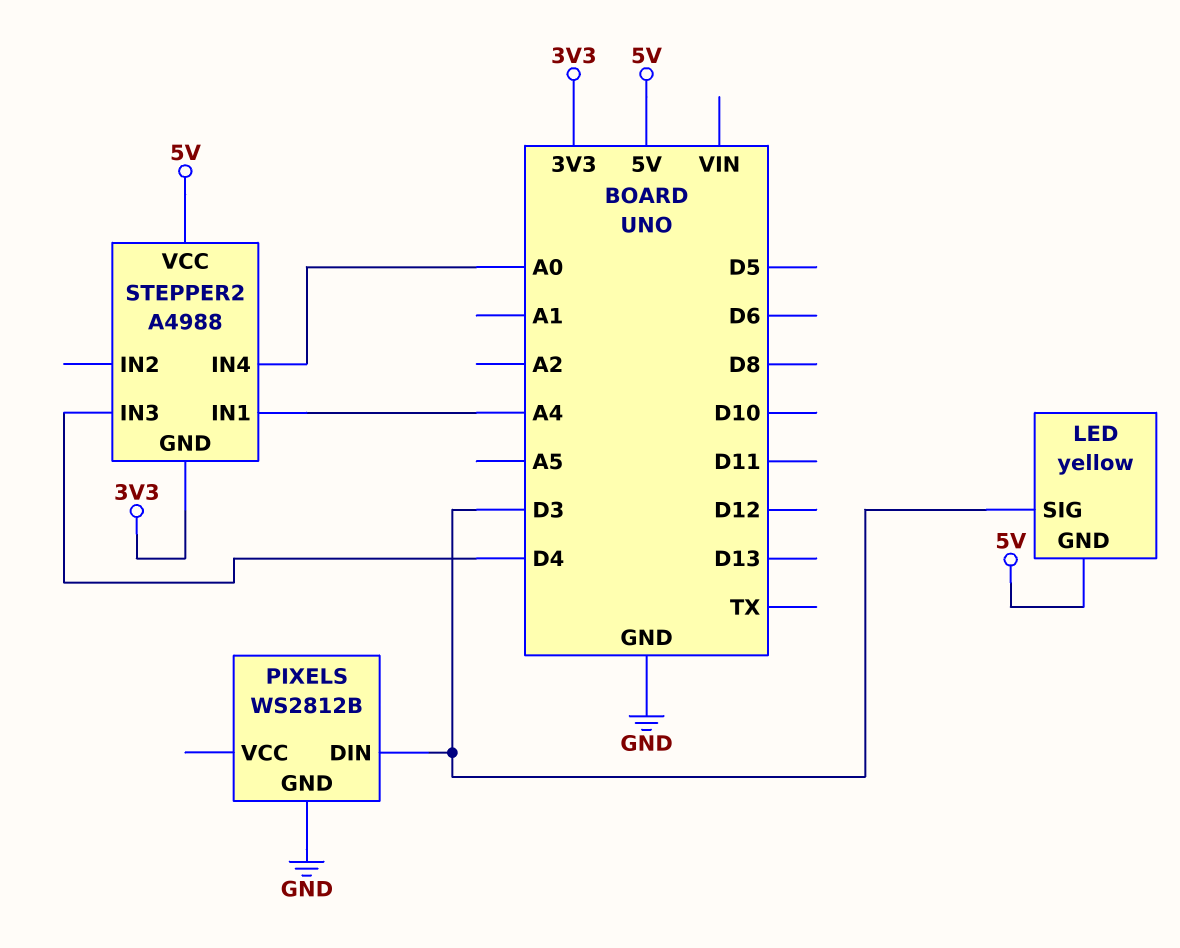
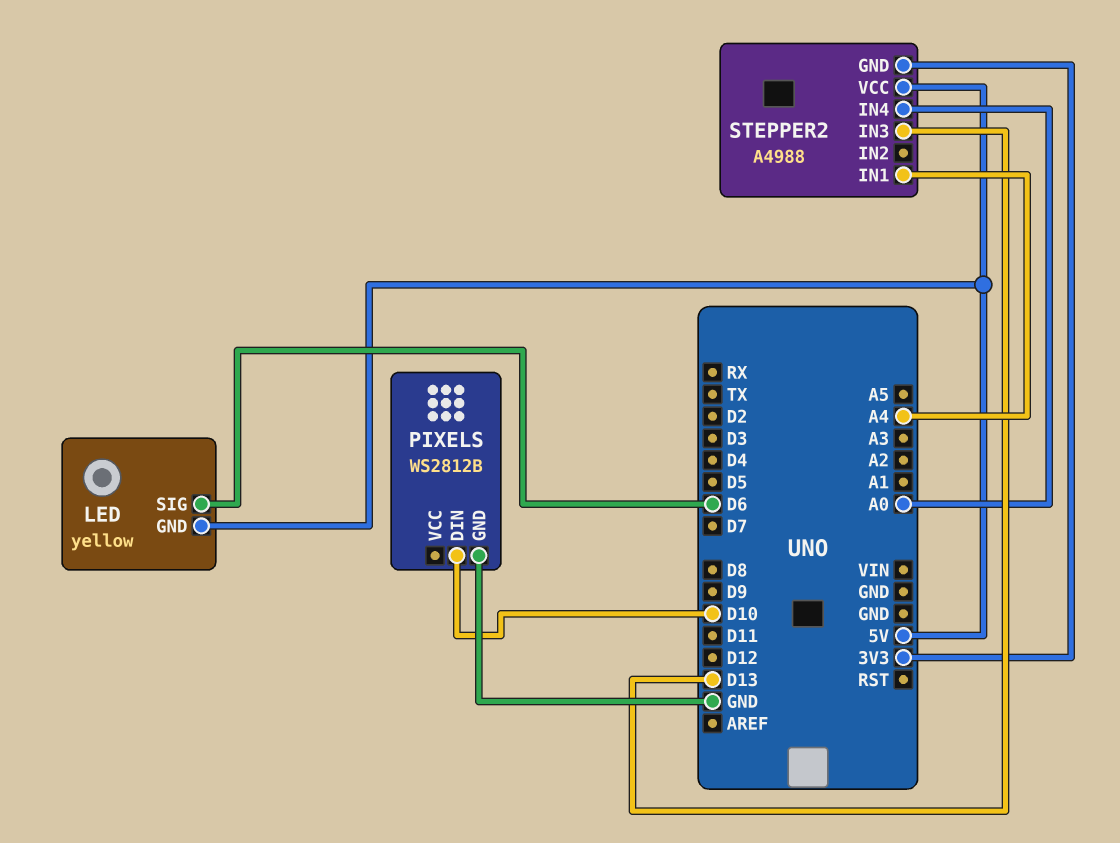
LED pin SIG: D3 -> D6
PIXELS pin DIN: D3 -> D10
STEPPER2 pin IN3: D4 -> D13

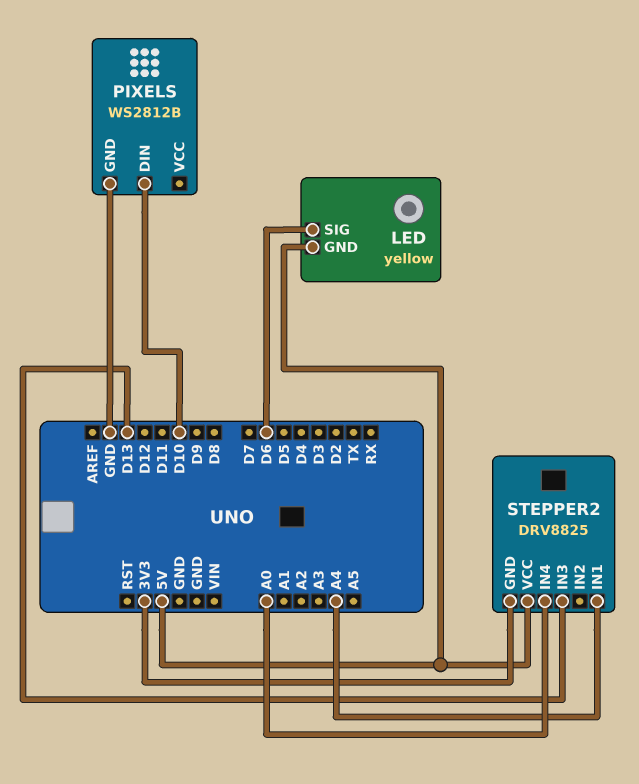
STEPPER2: A4988 -> DRV8825

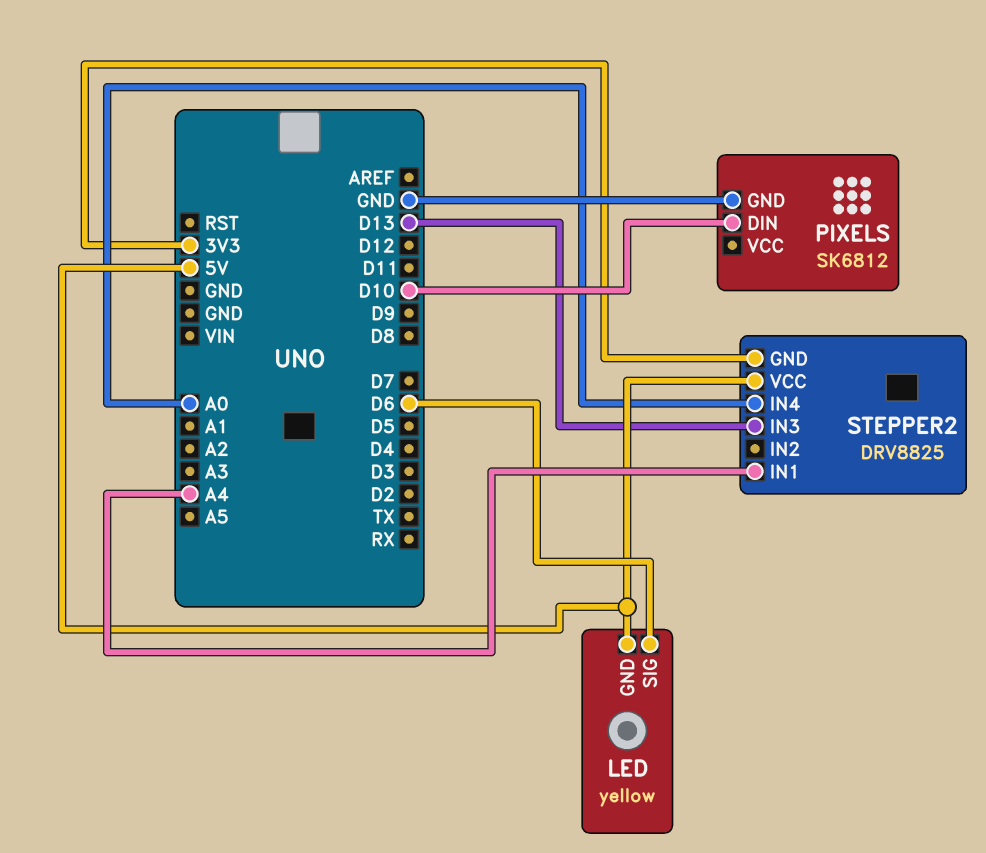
PIXELS: WS2812B -> SK6812

